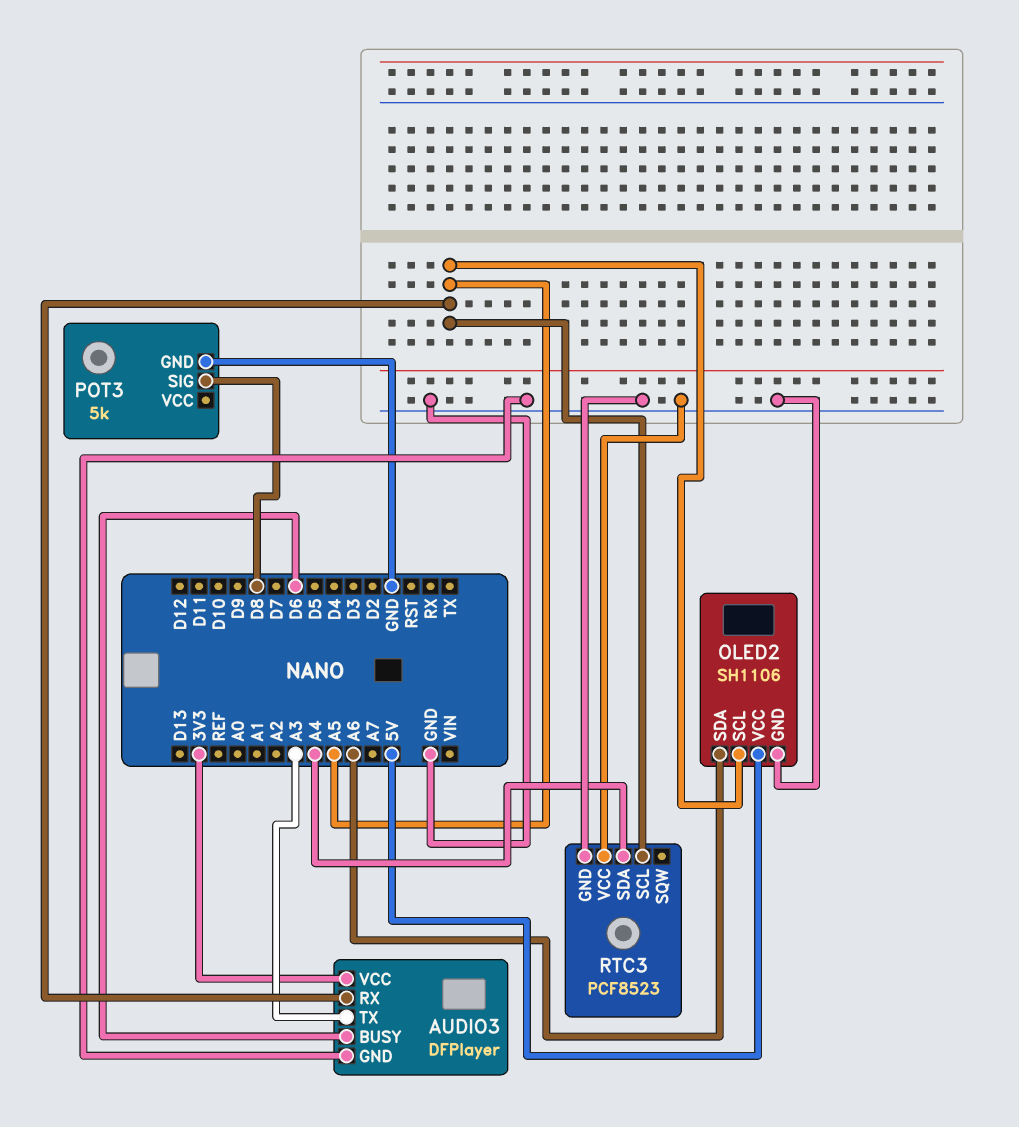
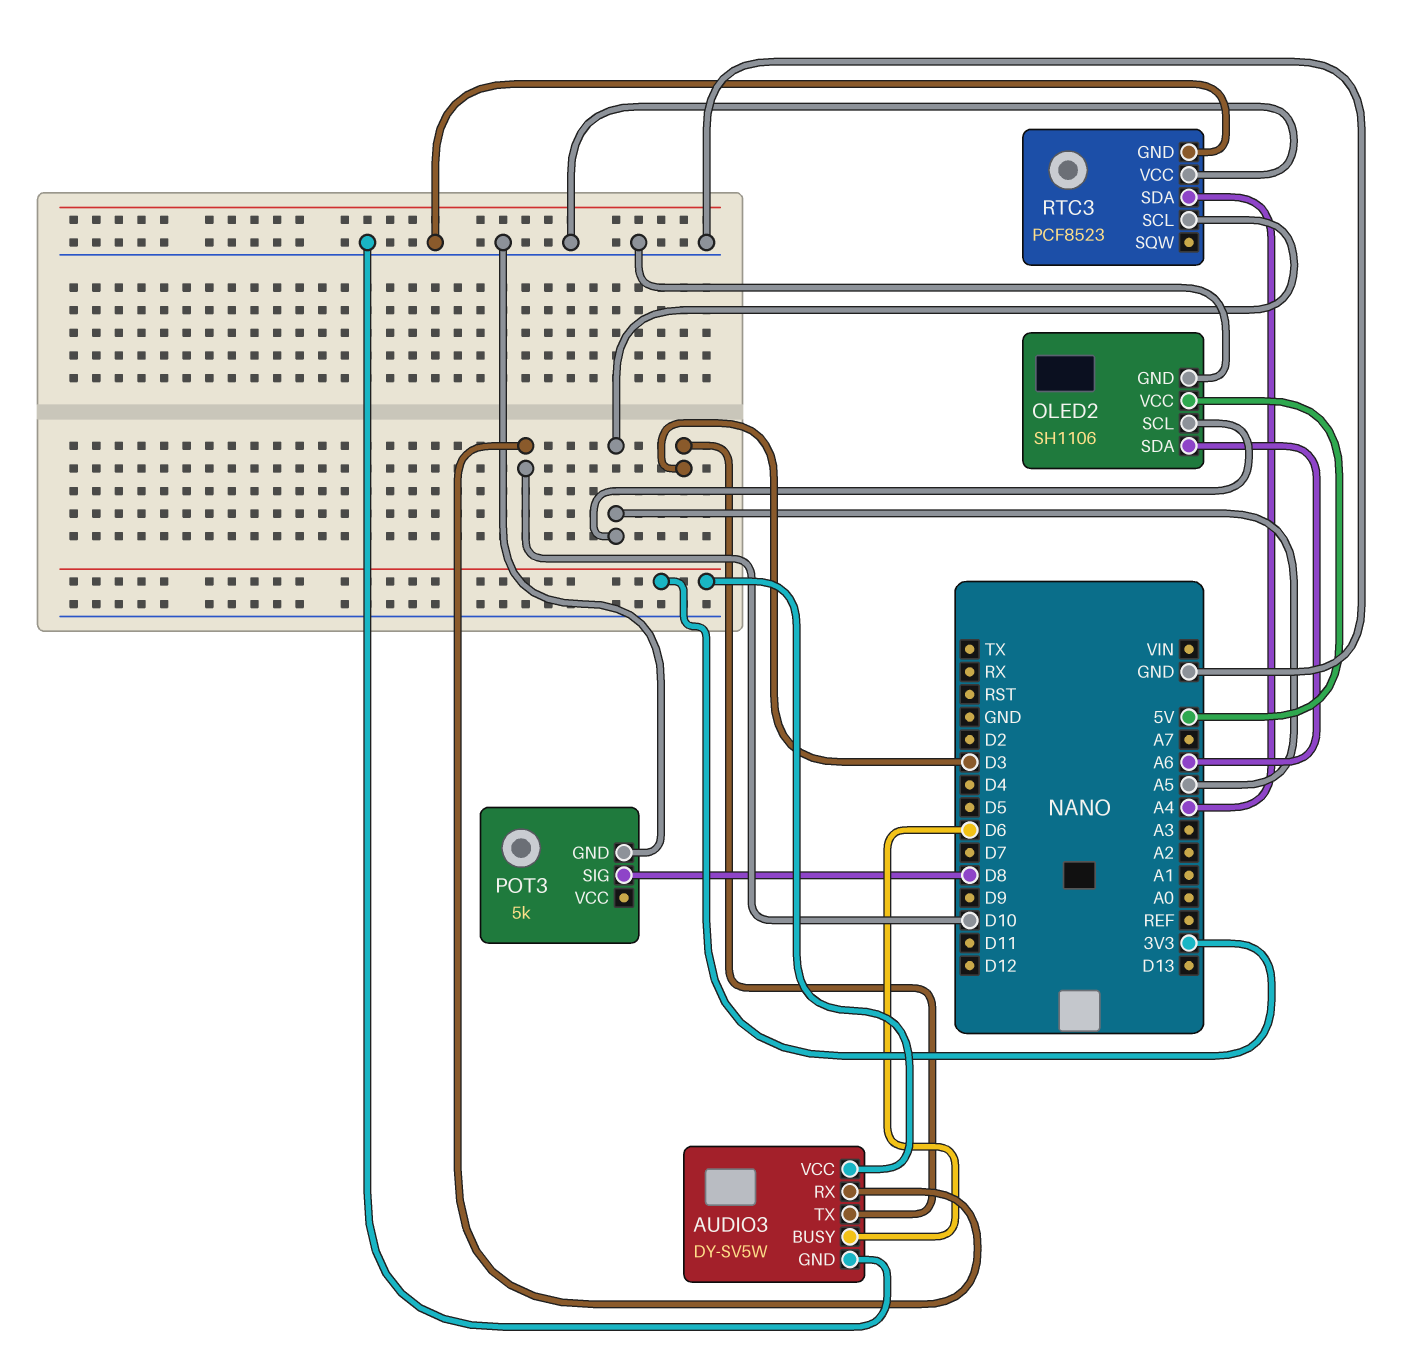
AUDIO3: DFPlayer -> DY-SV5W
AUDIO3 pin RX: A5 -> D10
AUDIO3 pin TX: A3 -> D3

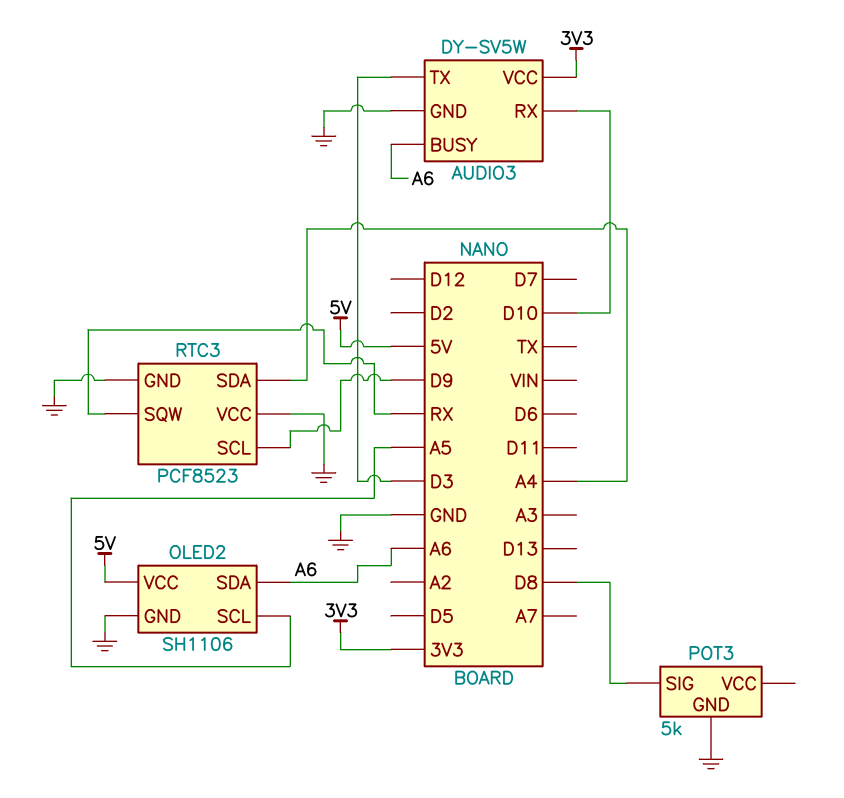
AUDIO3 pin BUSY: D6 -> A6
RTC3 pin SCL: A5 -> D9
RTC3 pin SQW: none -> RX

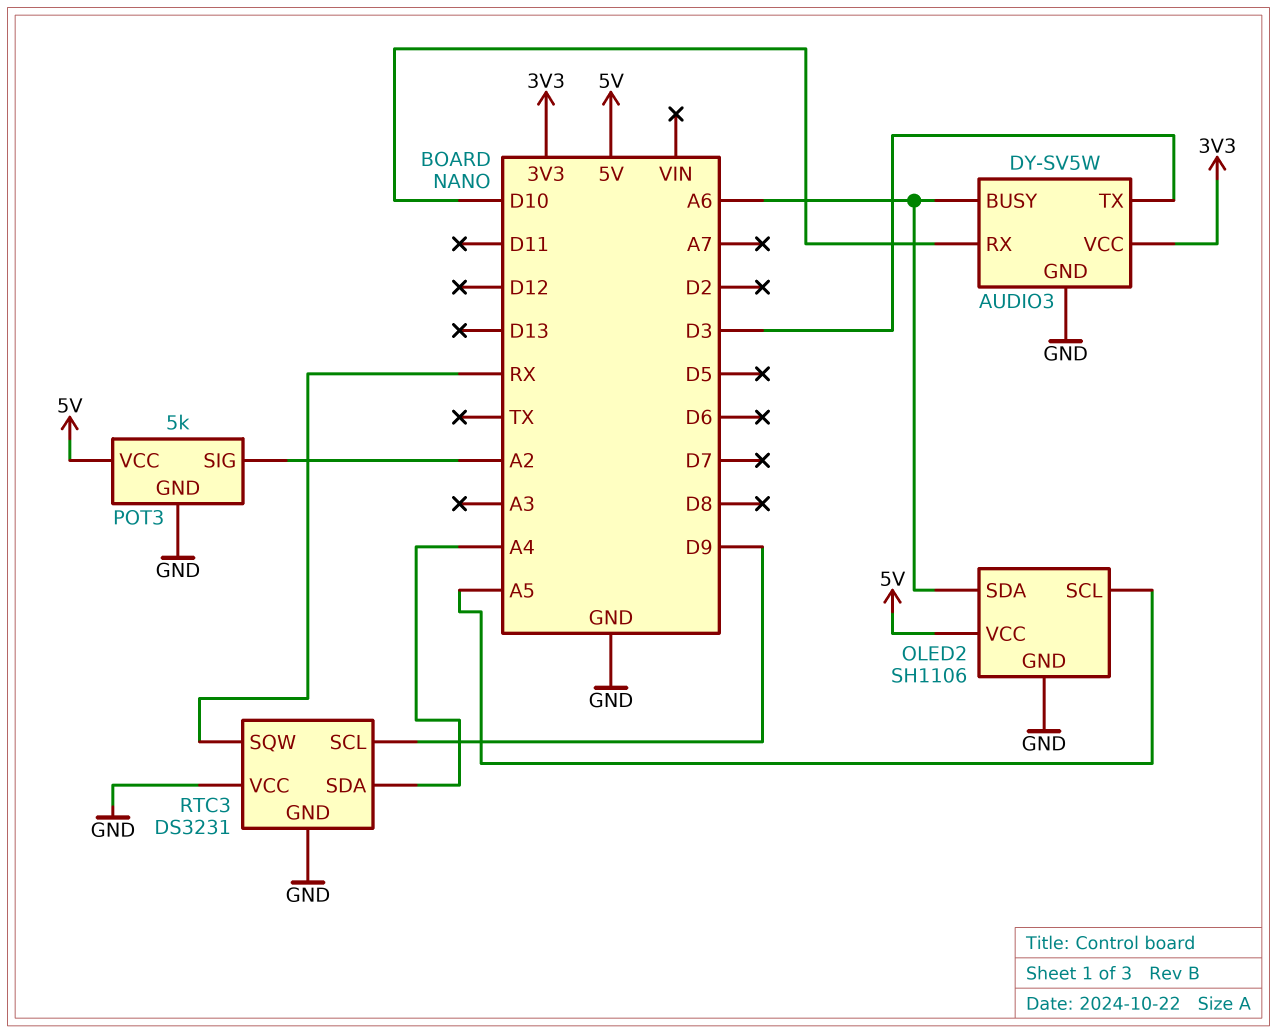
POT3 pin SIG: D8 -> A2
POT3 pin VCC: none -> 5V
RTC3: PCF8523 -> DS3231

